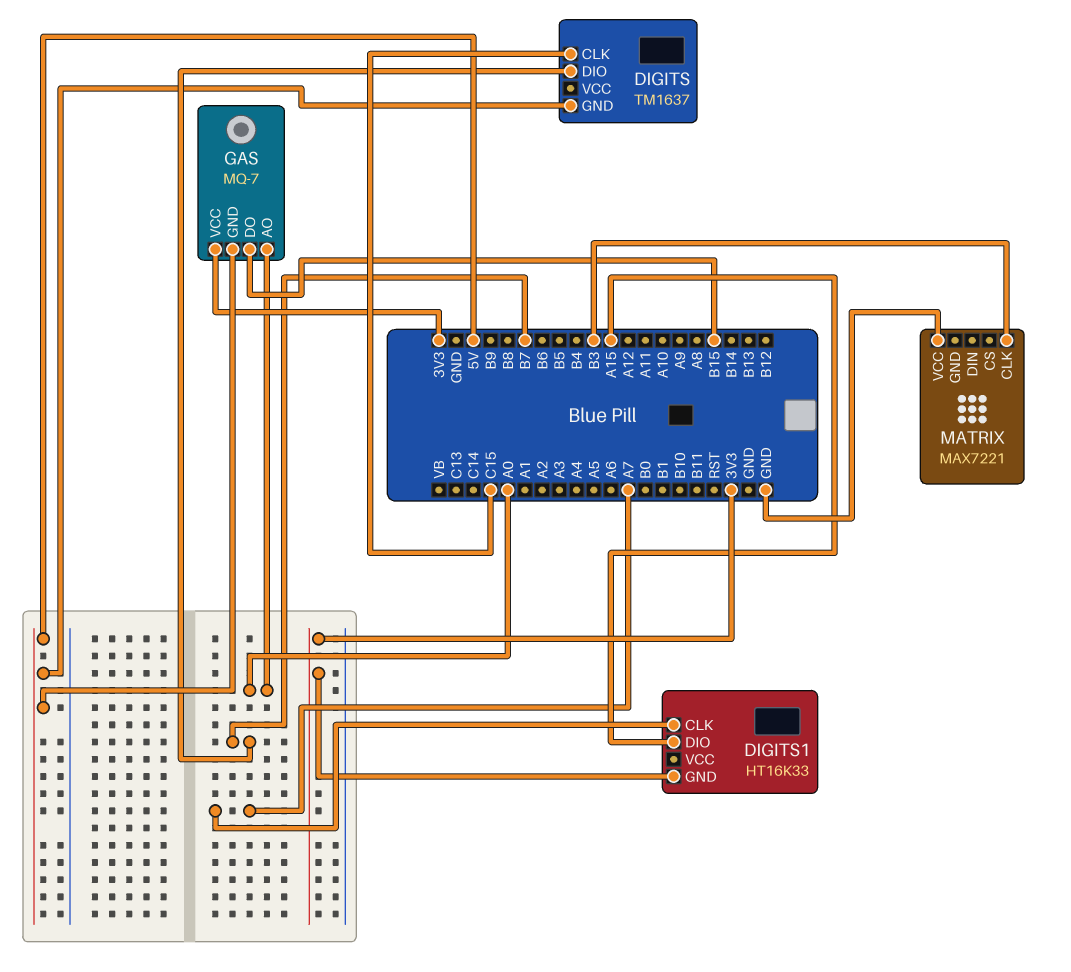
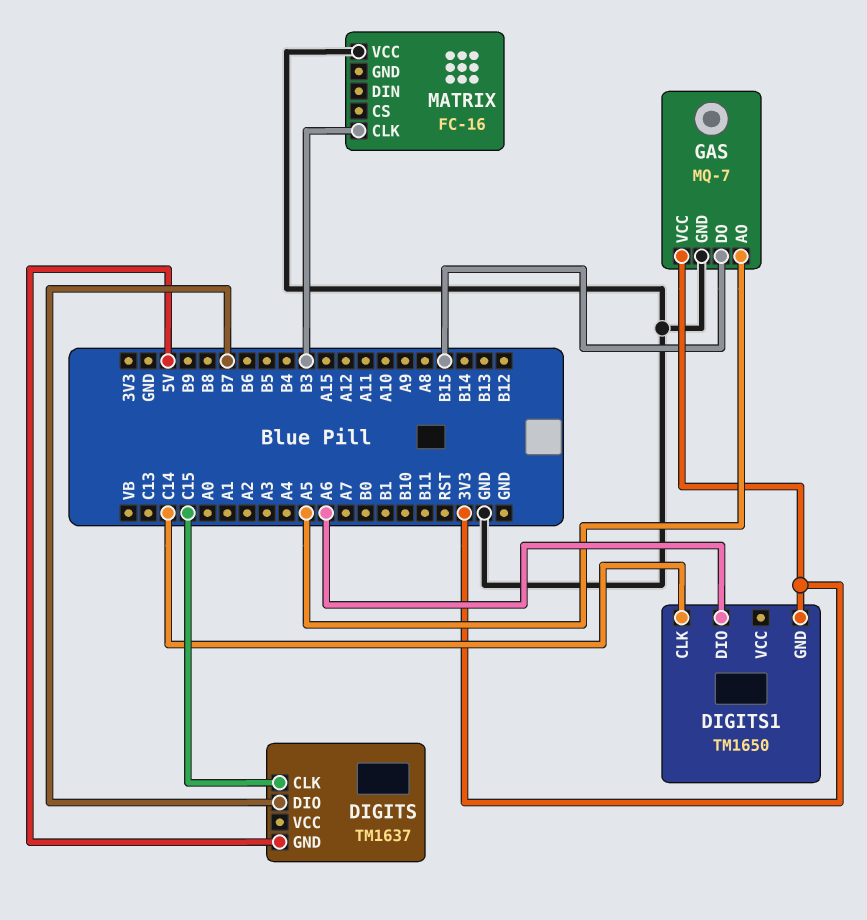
DIGITS1: HT16K33 -> TM1650
DIGITS1 pin CLK: A7 -> C14
DIGITS1 pin DIO: A15 -> A6
GAS pin AO: A0 -> A5
GAS pin GND: 5V -> GND
MATRIX: MAX7221 -> FC-16

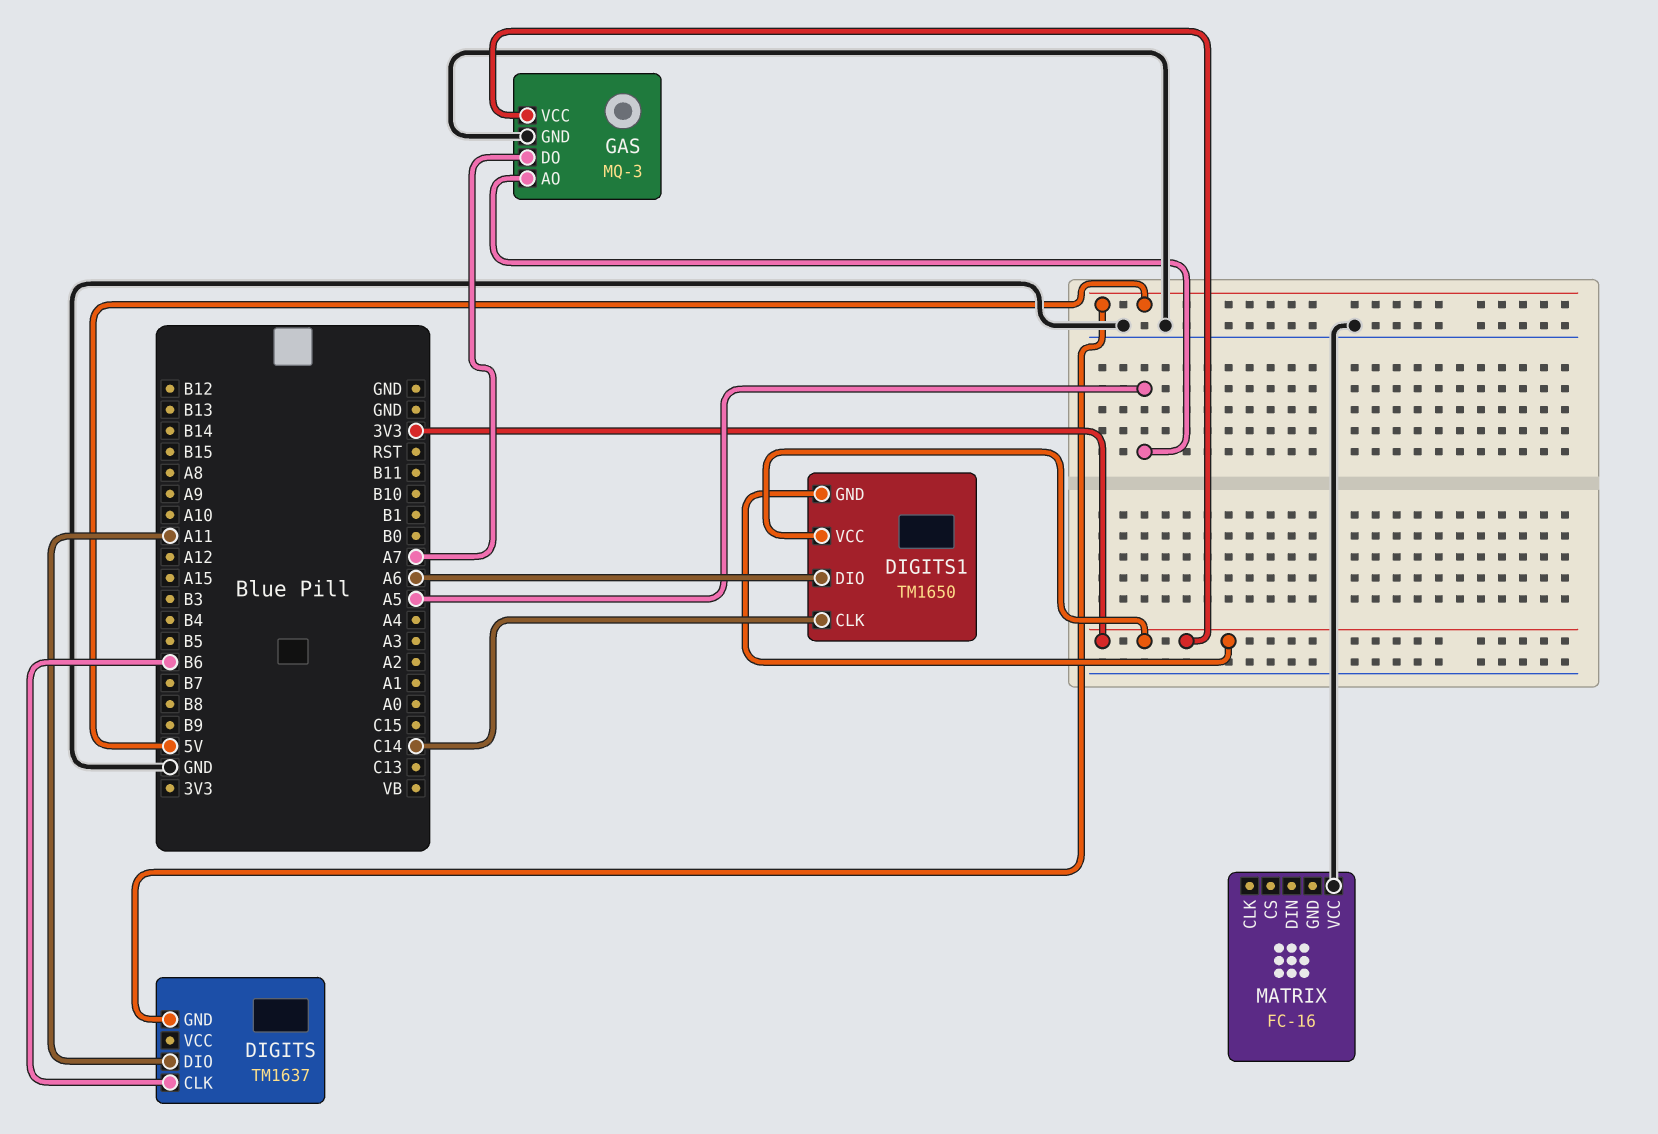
DIGITS pin CLK: C15 -> B6
DIGITS pin DIO: B7 -> A11
DIGITS1 pin VCC: none -> 3V3
GAS: MQ-7 -> MQ-3
GAS pin DO: B15 -> A7
MATRIX pin CLK: B3 -> none

